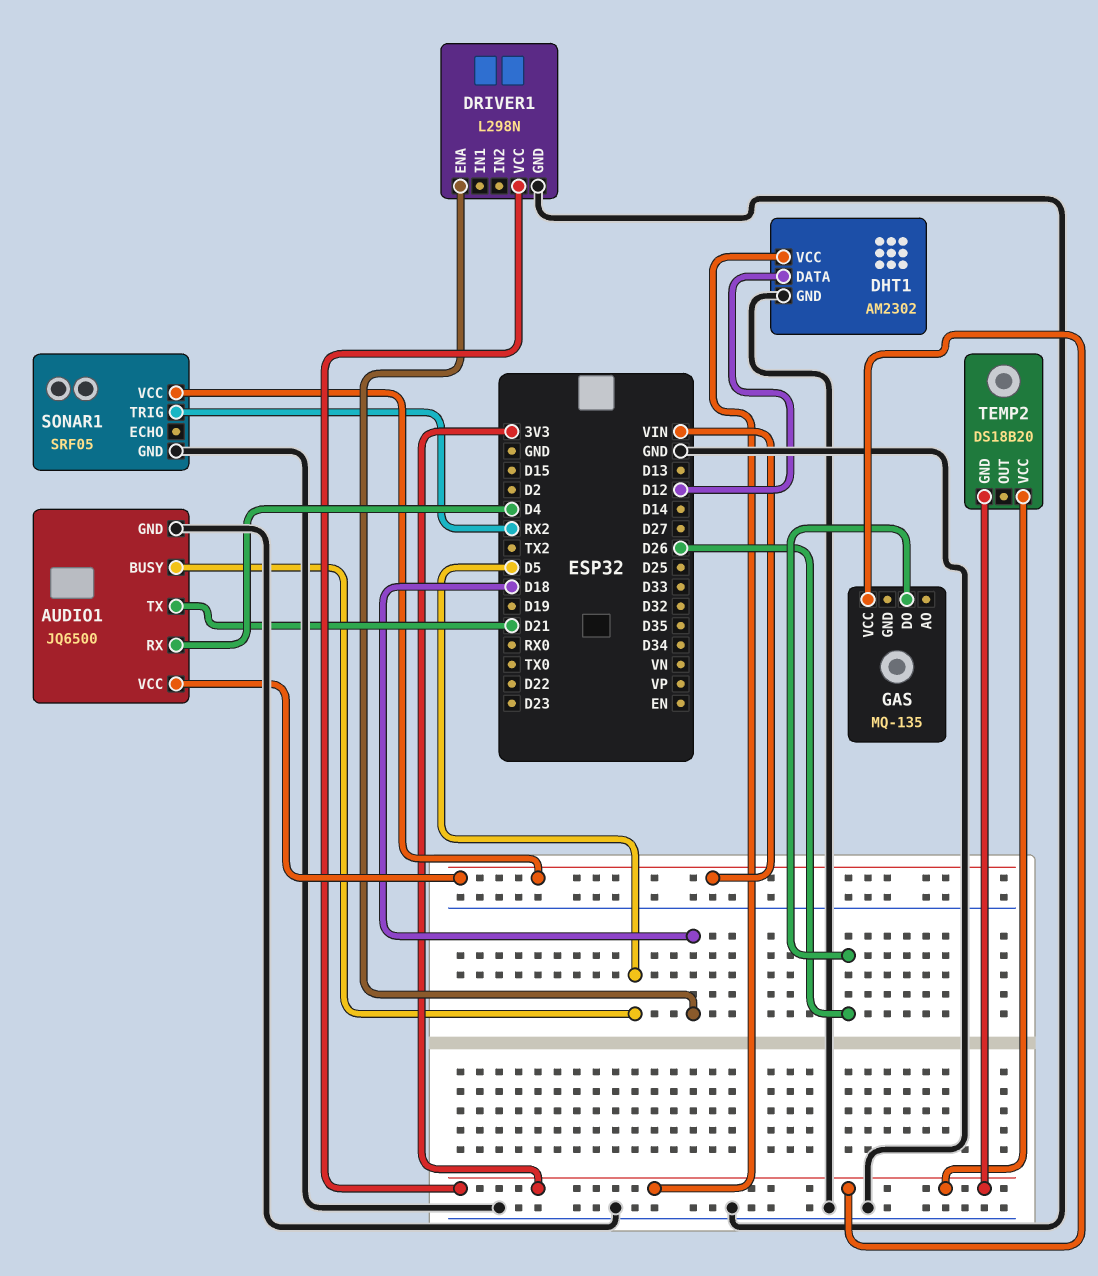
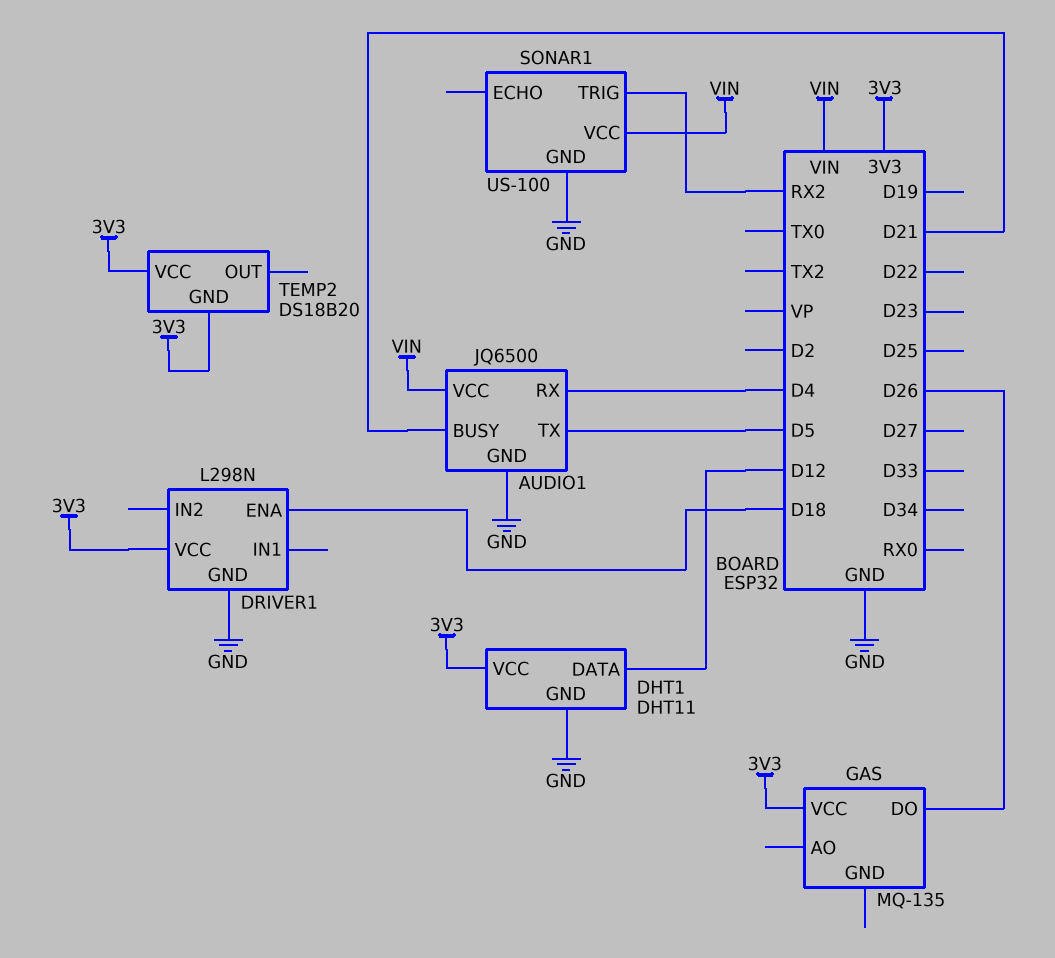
AUDIO1 pin BUSY: D5 -> D21
AUDIO1 pin TX: D21 -> D5
DHT1: AM2302 -> DHT11
SONAR1: SRF05 -> US-100

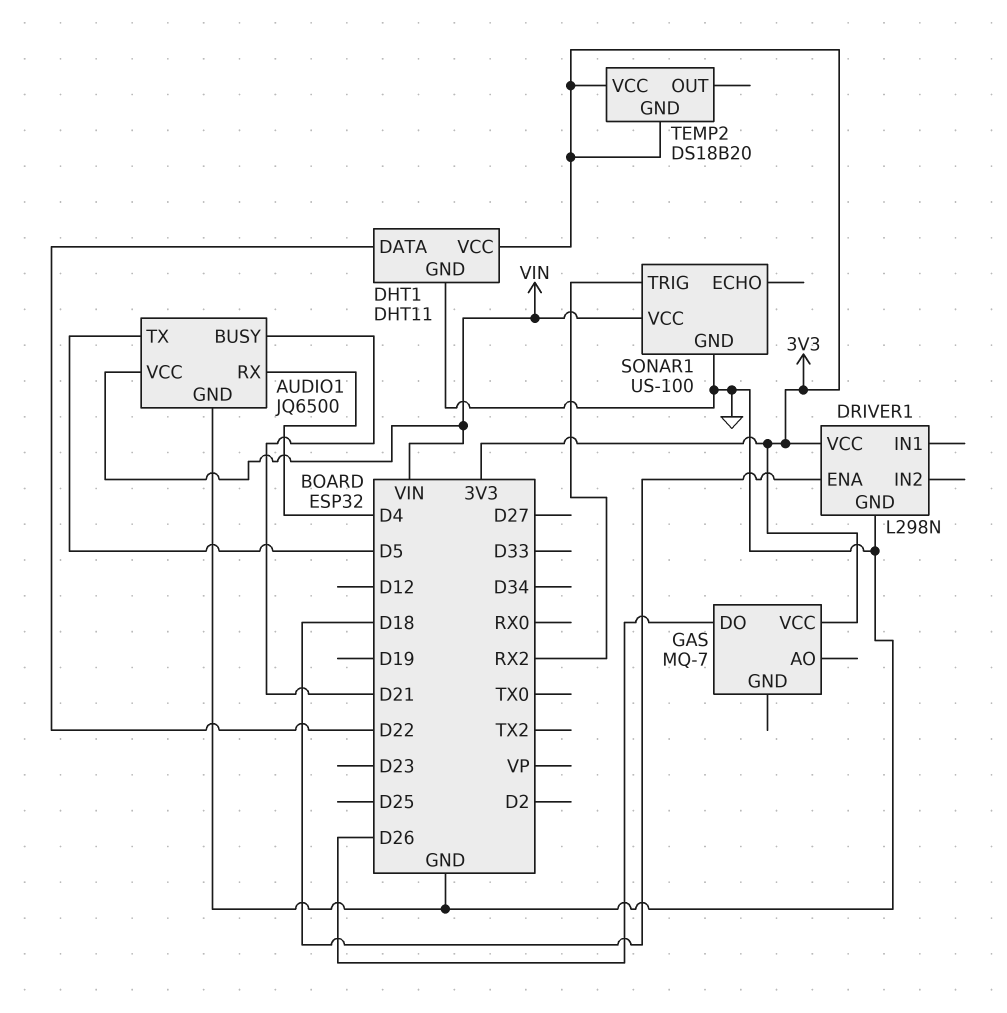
DHT1 pin DATA: D12 -> D22
GAS: MQ-135 -> MQ-7

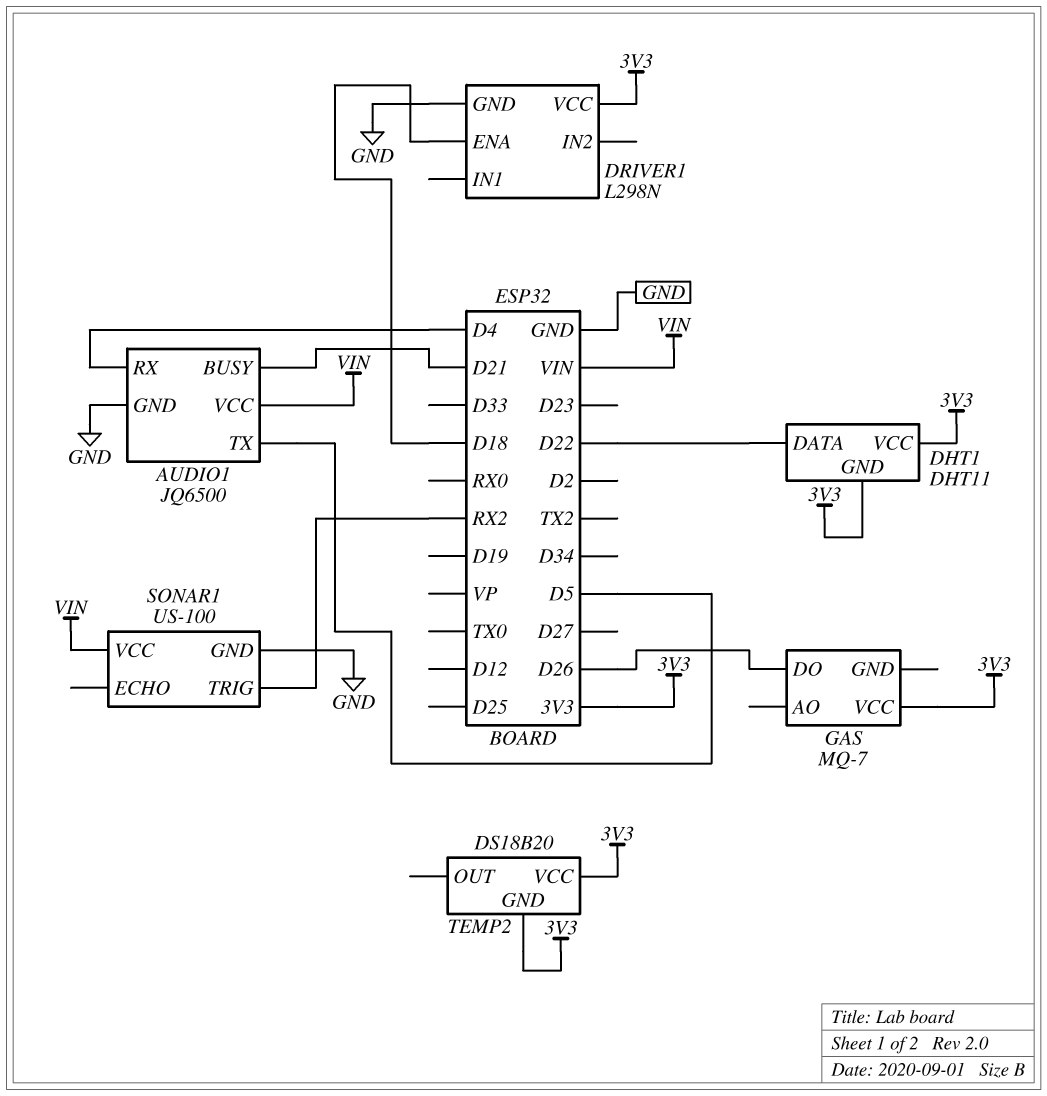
DHT1 pin GND: GND -> 3V3

